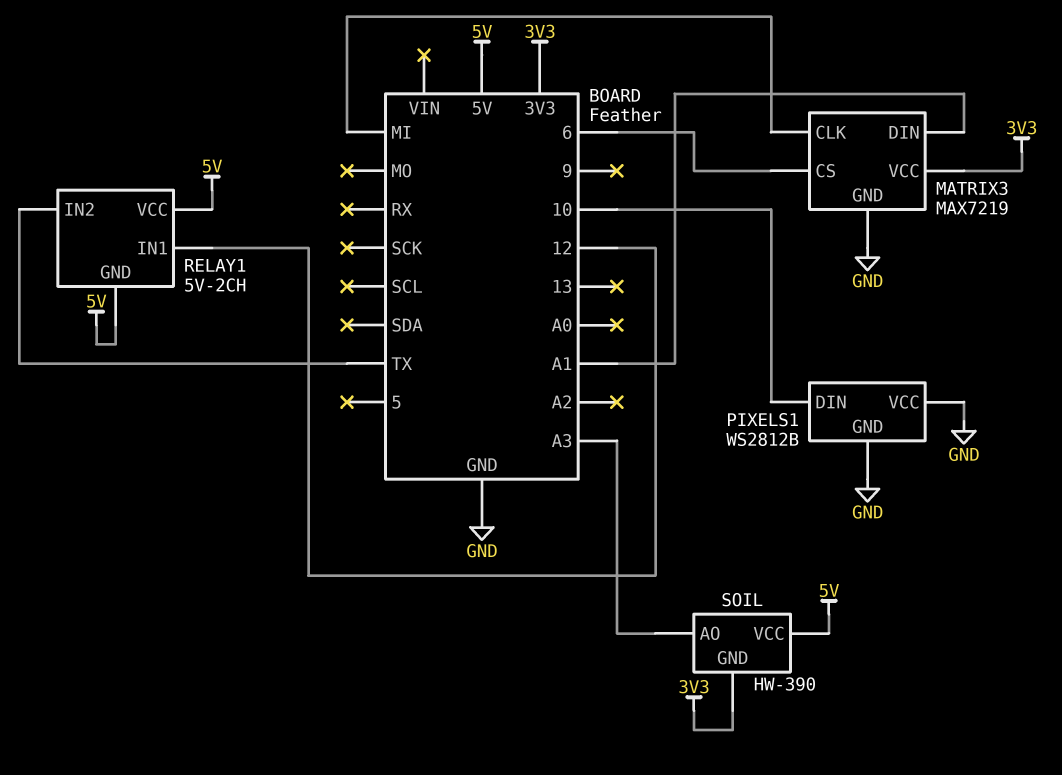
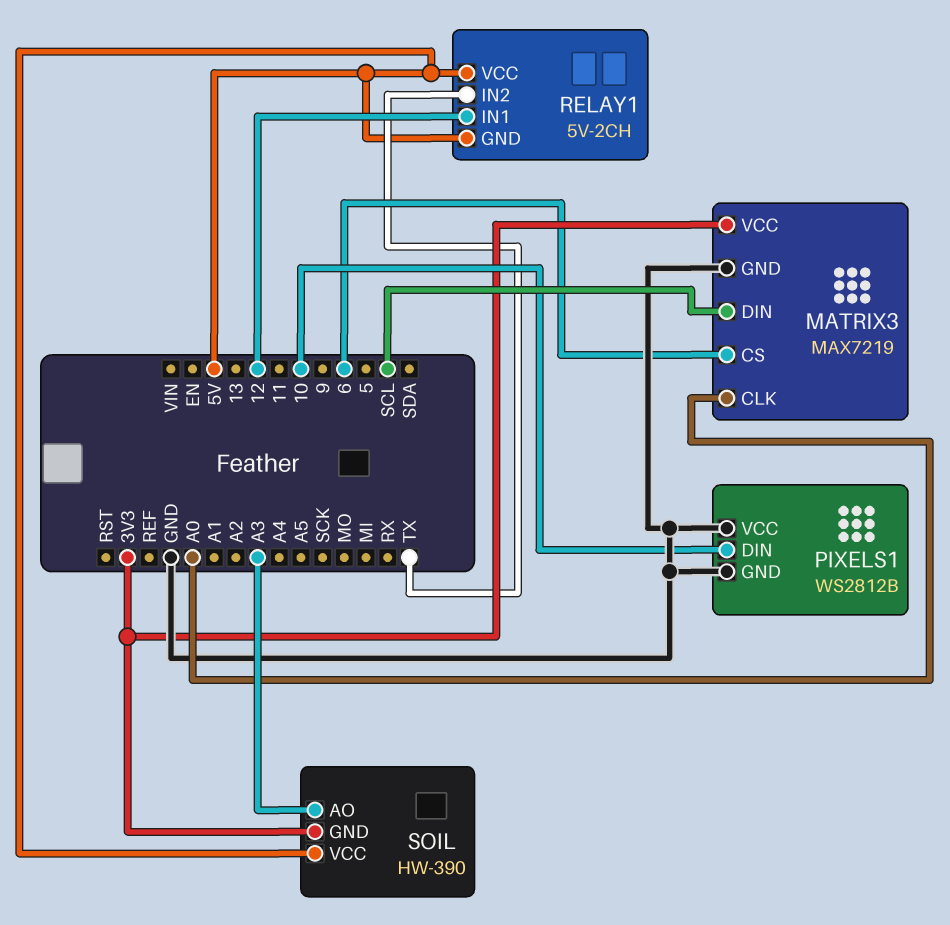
MATRIX3 pin CLK: MI -> A0
MATRIX3 pin DIN: A1 -> SCL

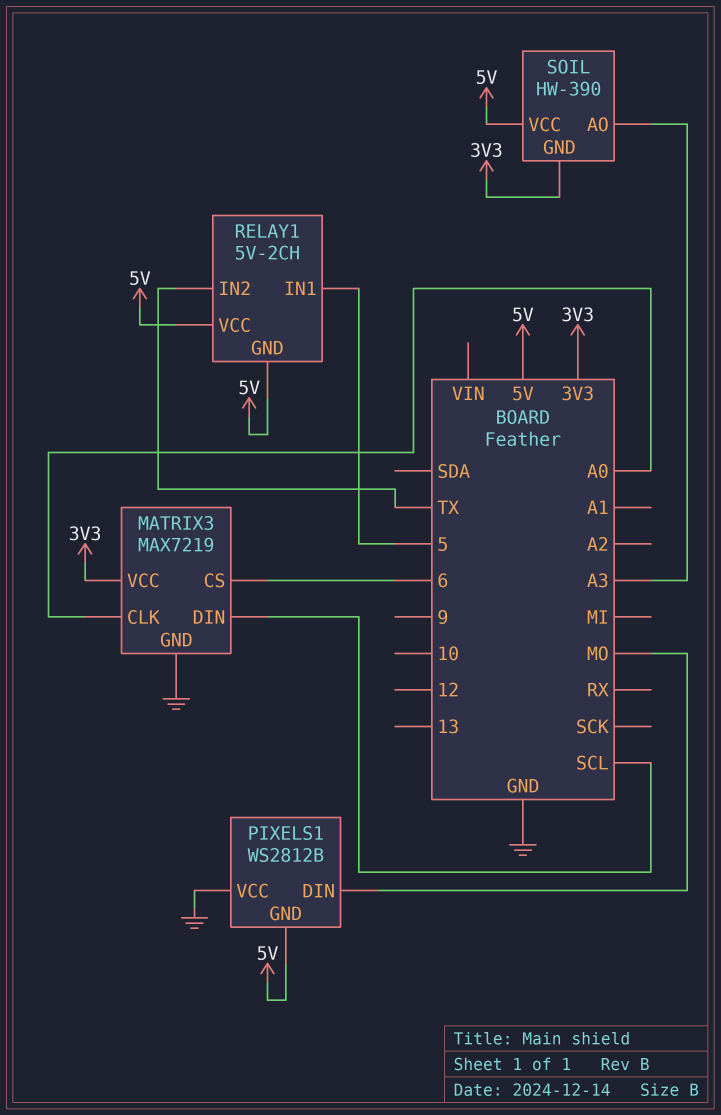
PIXELS1 pin DIN: 10 -> MO
PIXELS1 pin GND: GND -> 5V
RELAY1 pin IN1: 12 -> 5

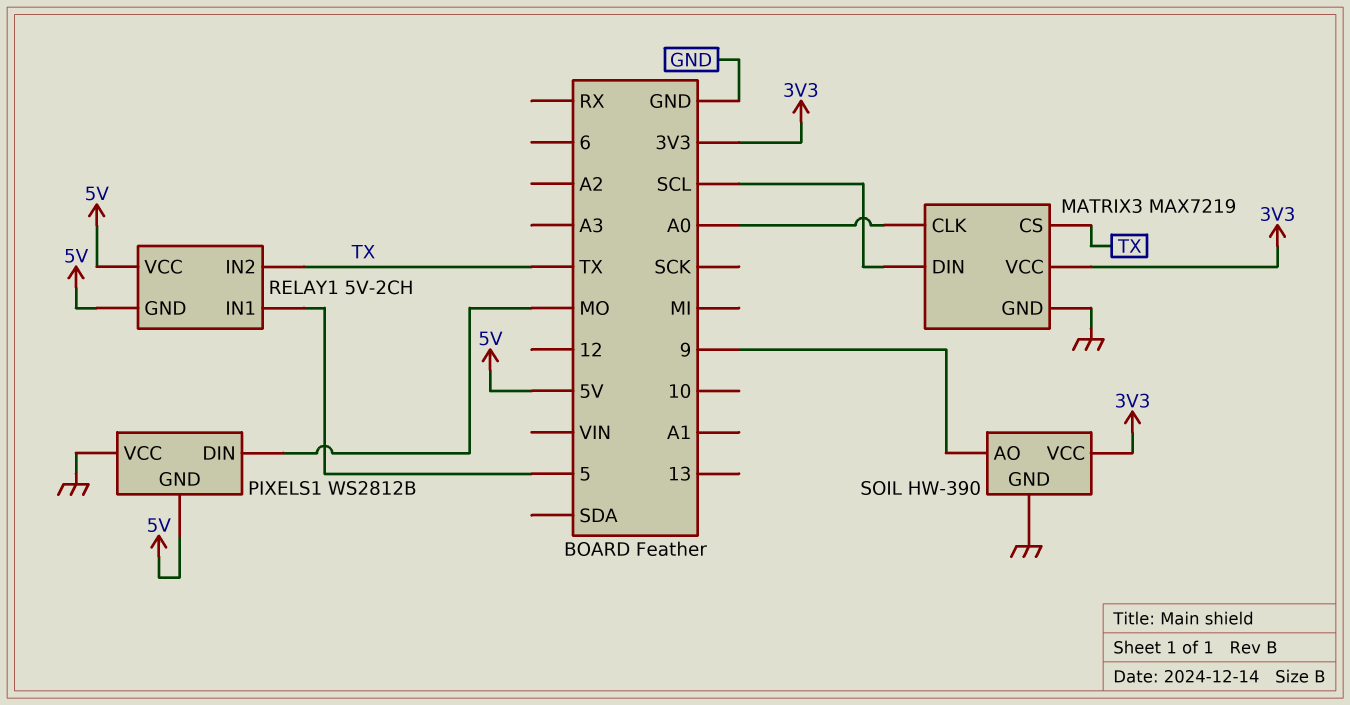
MATRIX3 pin CS: 6 -> TX
SOIL pin AO: A3 -> 9
SOIL pin GND: 3V3 -> GND
SOIL pin VCC: 5V -> 3V3

